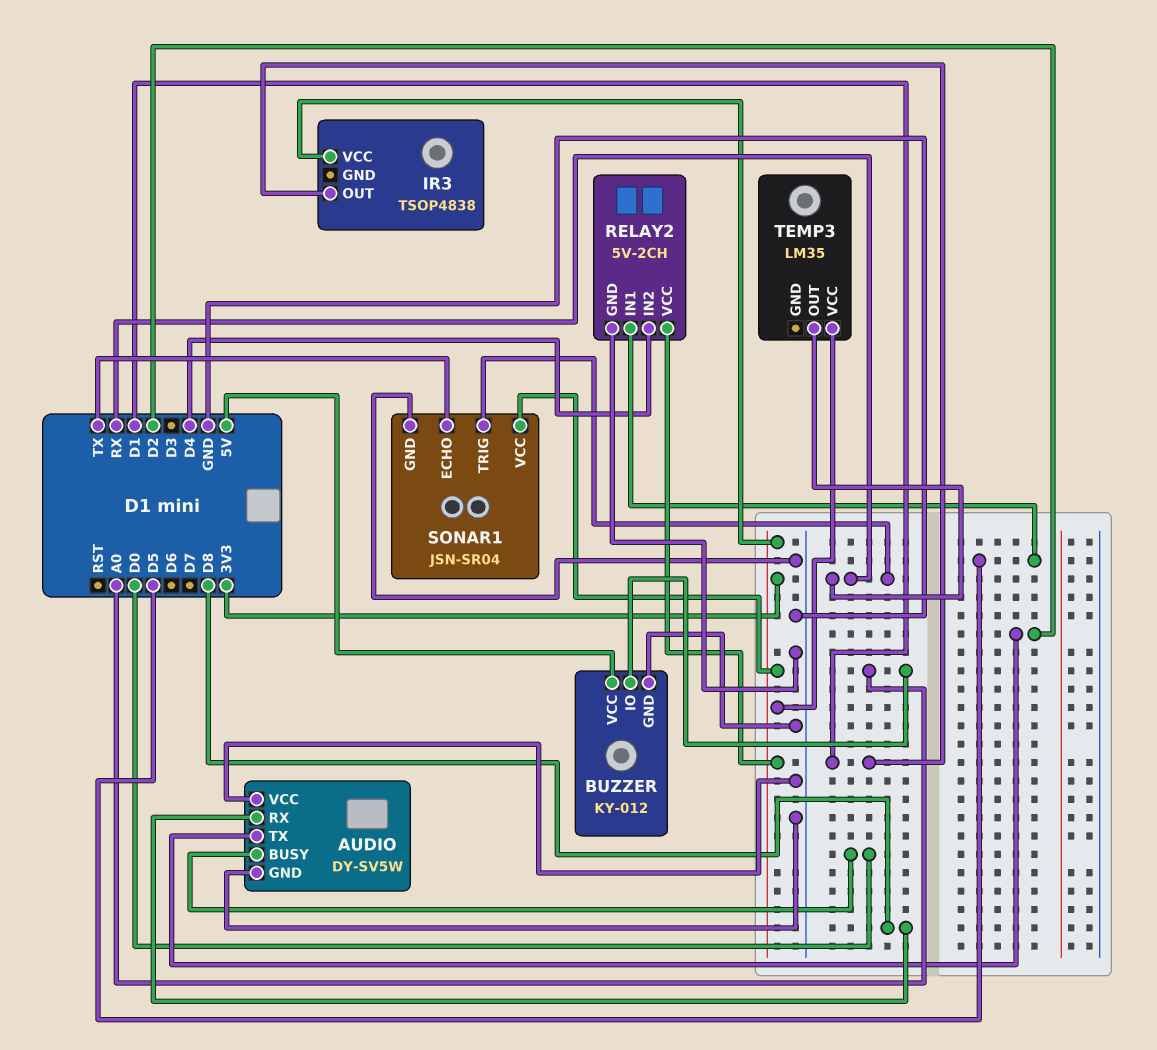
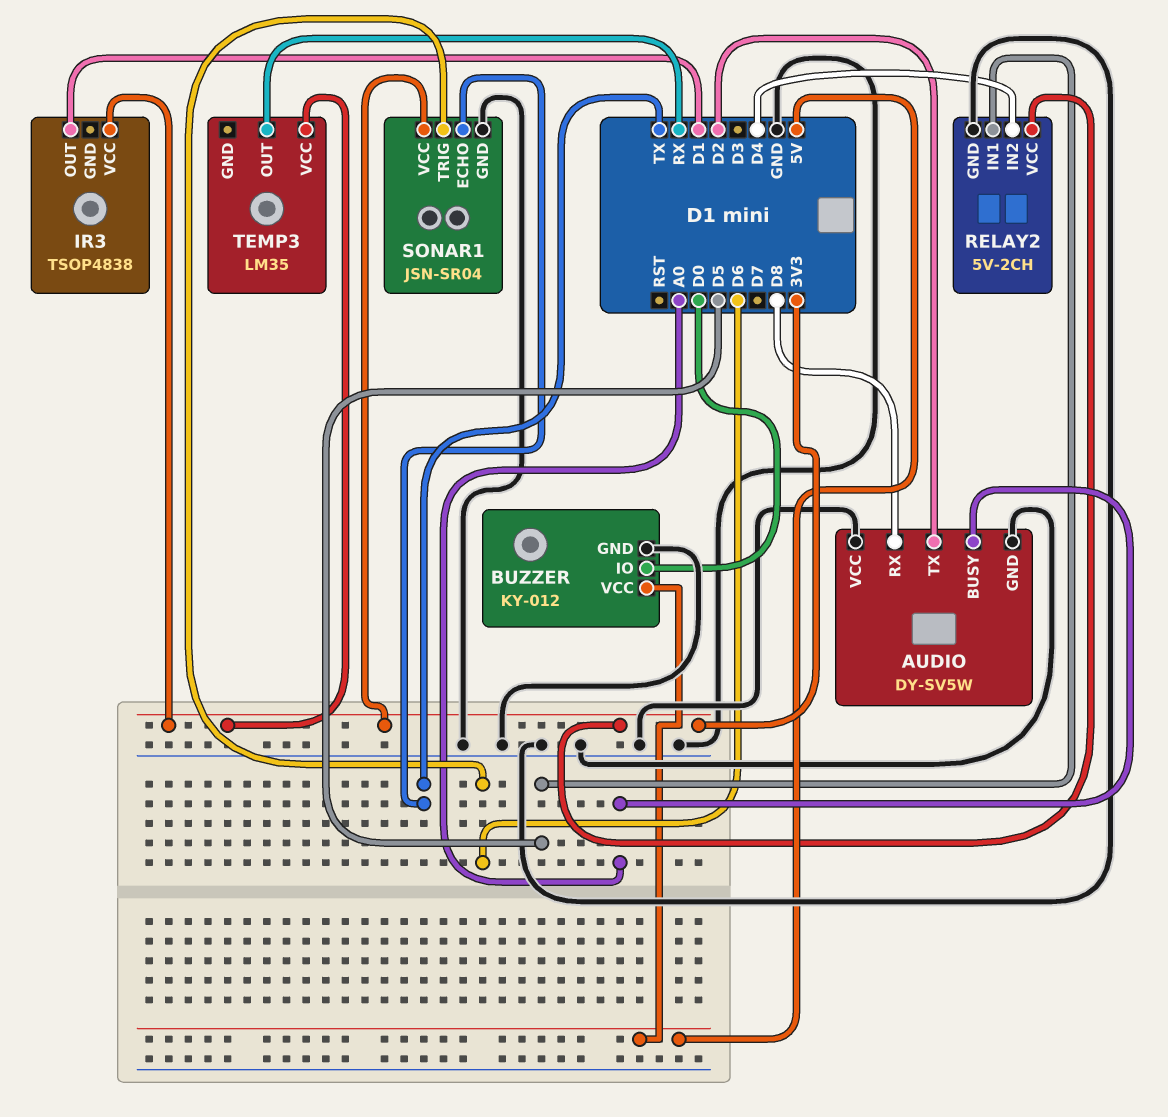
AUDIO pin BUSY: D0 -> A0
BUZZER pin IO: A0 -> D0
SONAR1 pin TRIG: RX -> D6

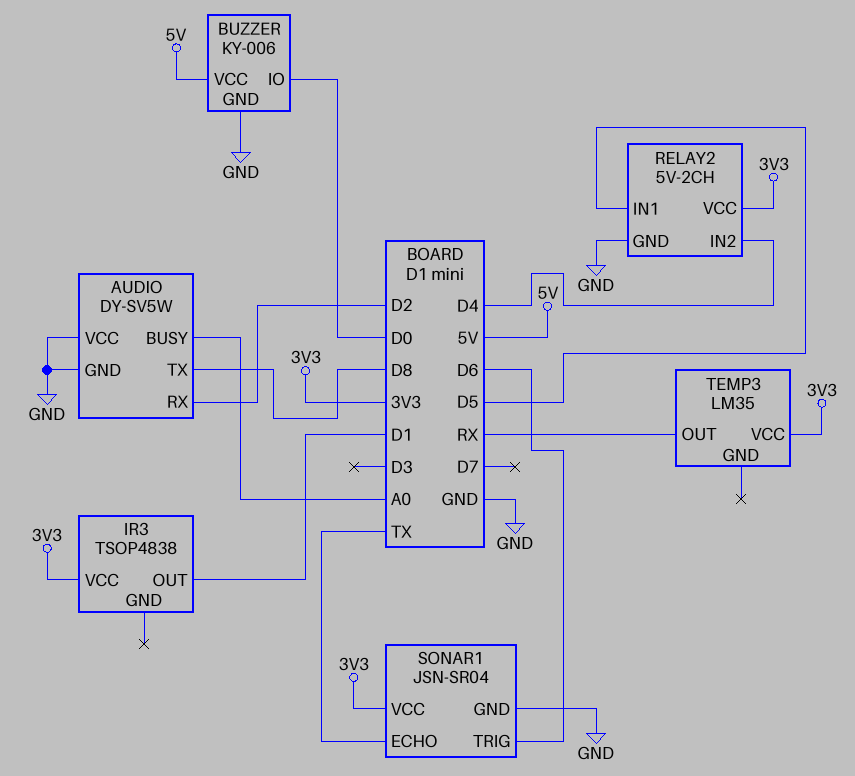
AUDIO pin RX: D8 -> D2
AUDIO pin TX: D2 -> D8
BUZZER: KY-012 -> KY-006

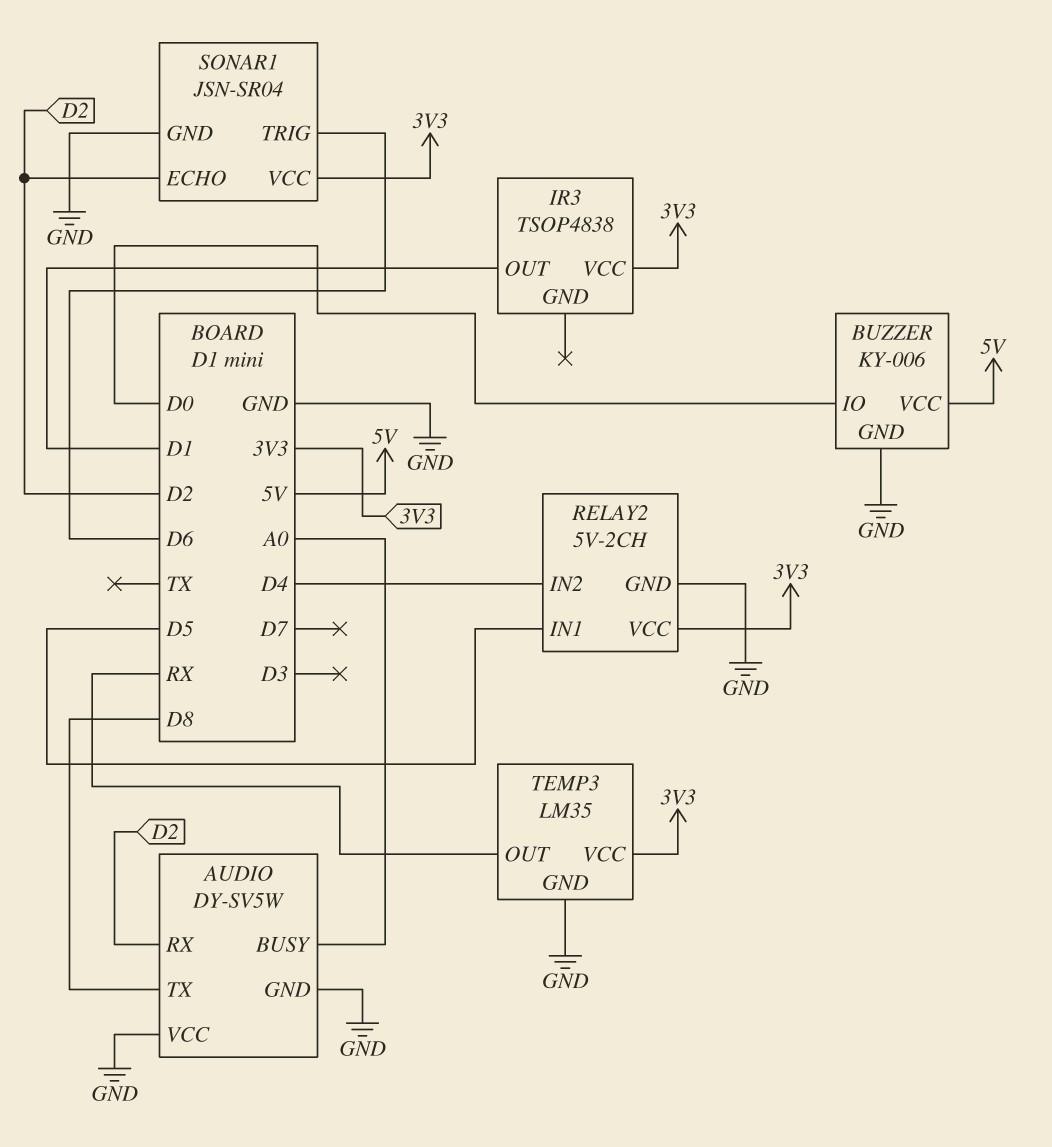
SONAR1 pin ECHO: TX -> D2
TEMP3 pin GND: none -> GND

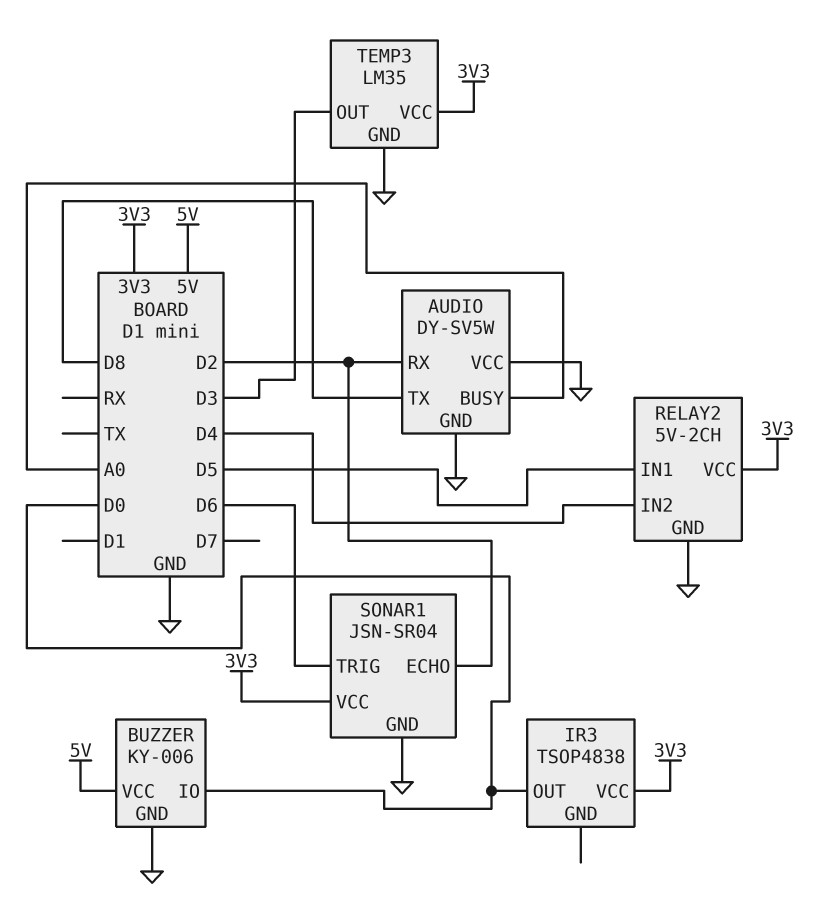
IR3 pin OUT: D1 -> D0
TEMP3 pin OUT: RX -> D3

